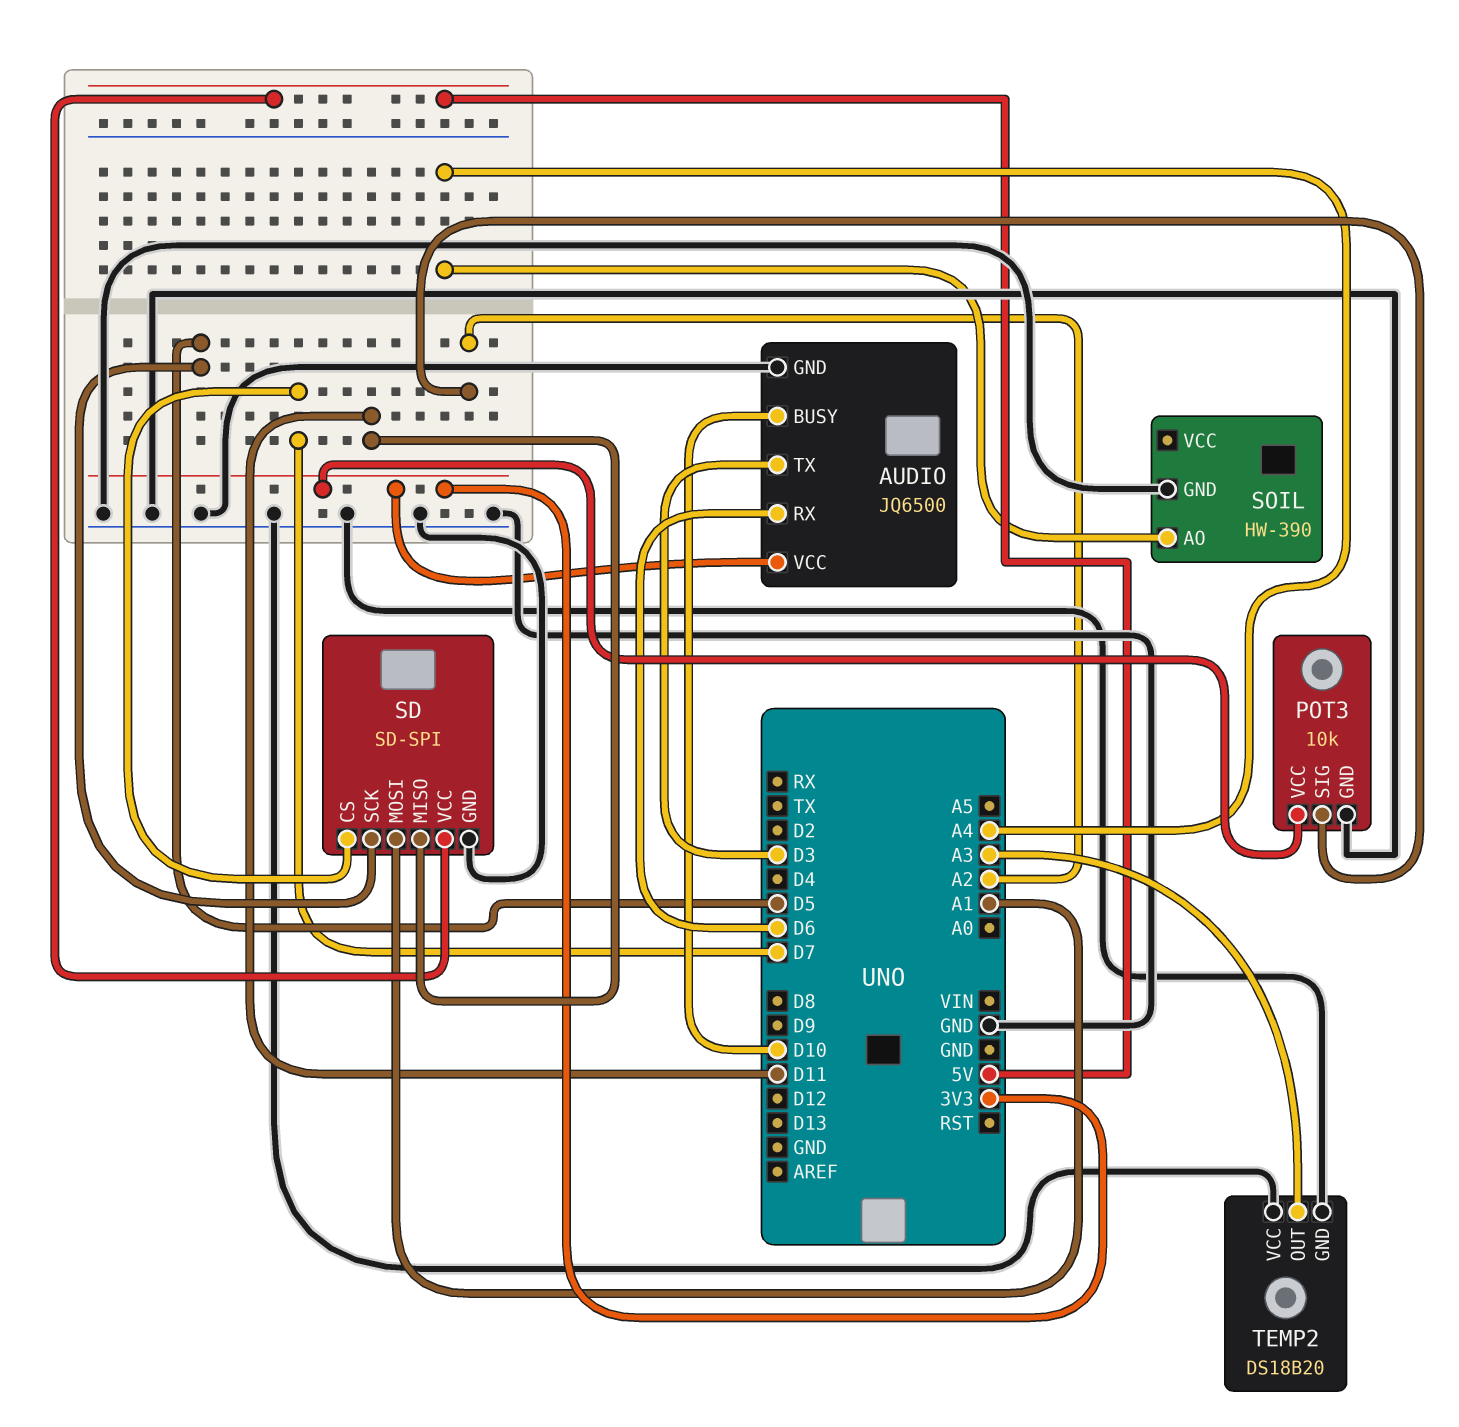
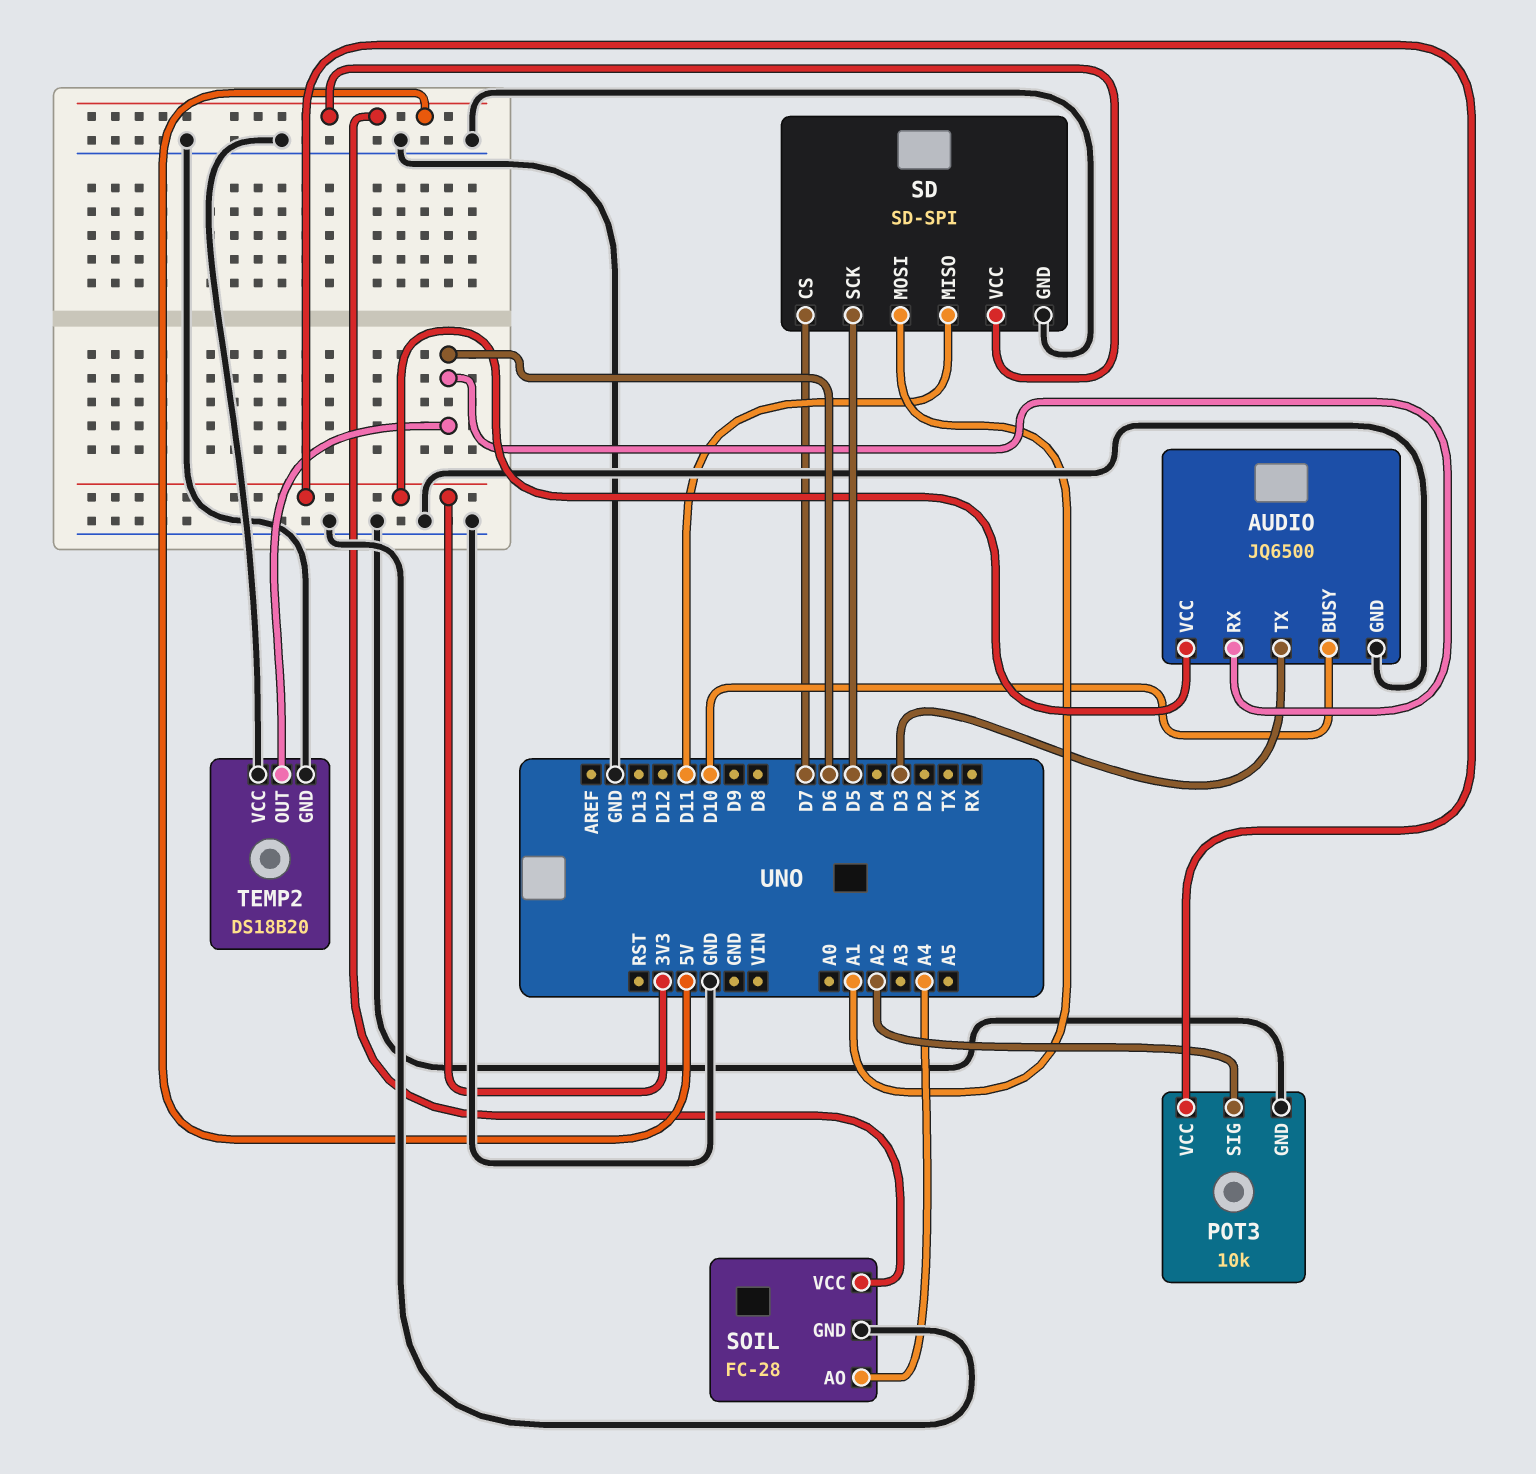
SOIL: HW-390 -> FC-28
SOIL pin VCC: none -> 5V
TEMP2 pin OUT: A3 -> D6

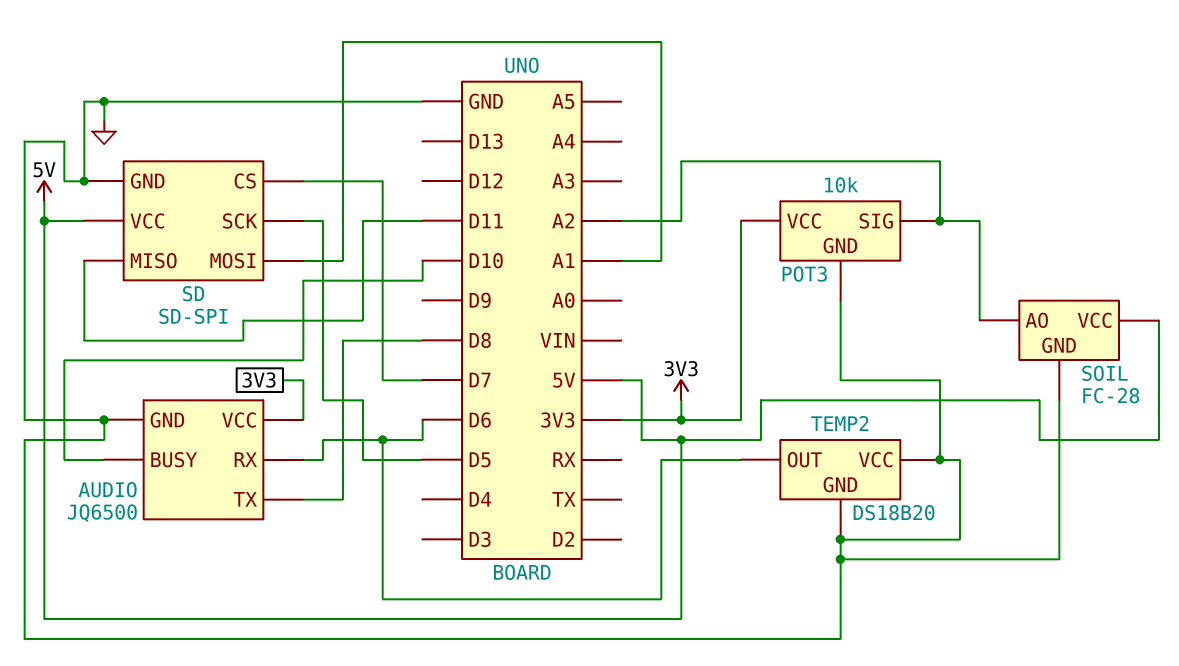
AUDIO pin TX: D3 -> D8
SOIL pin AO: A4 -> A2

